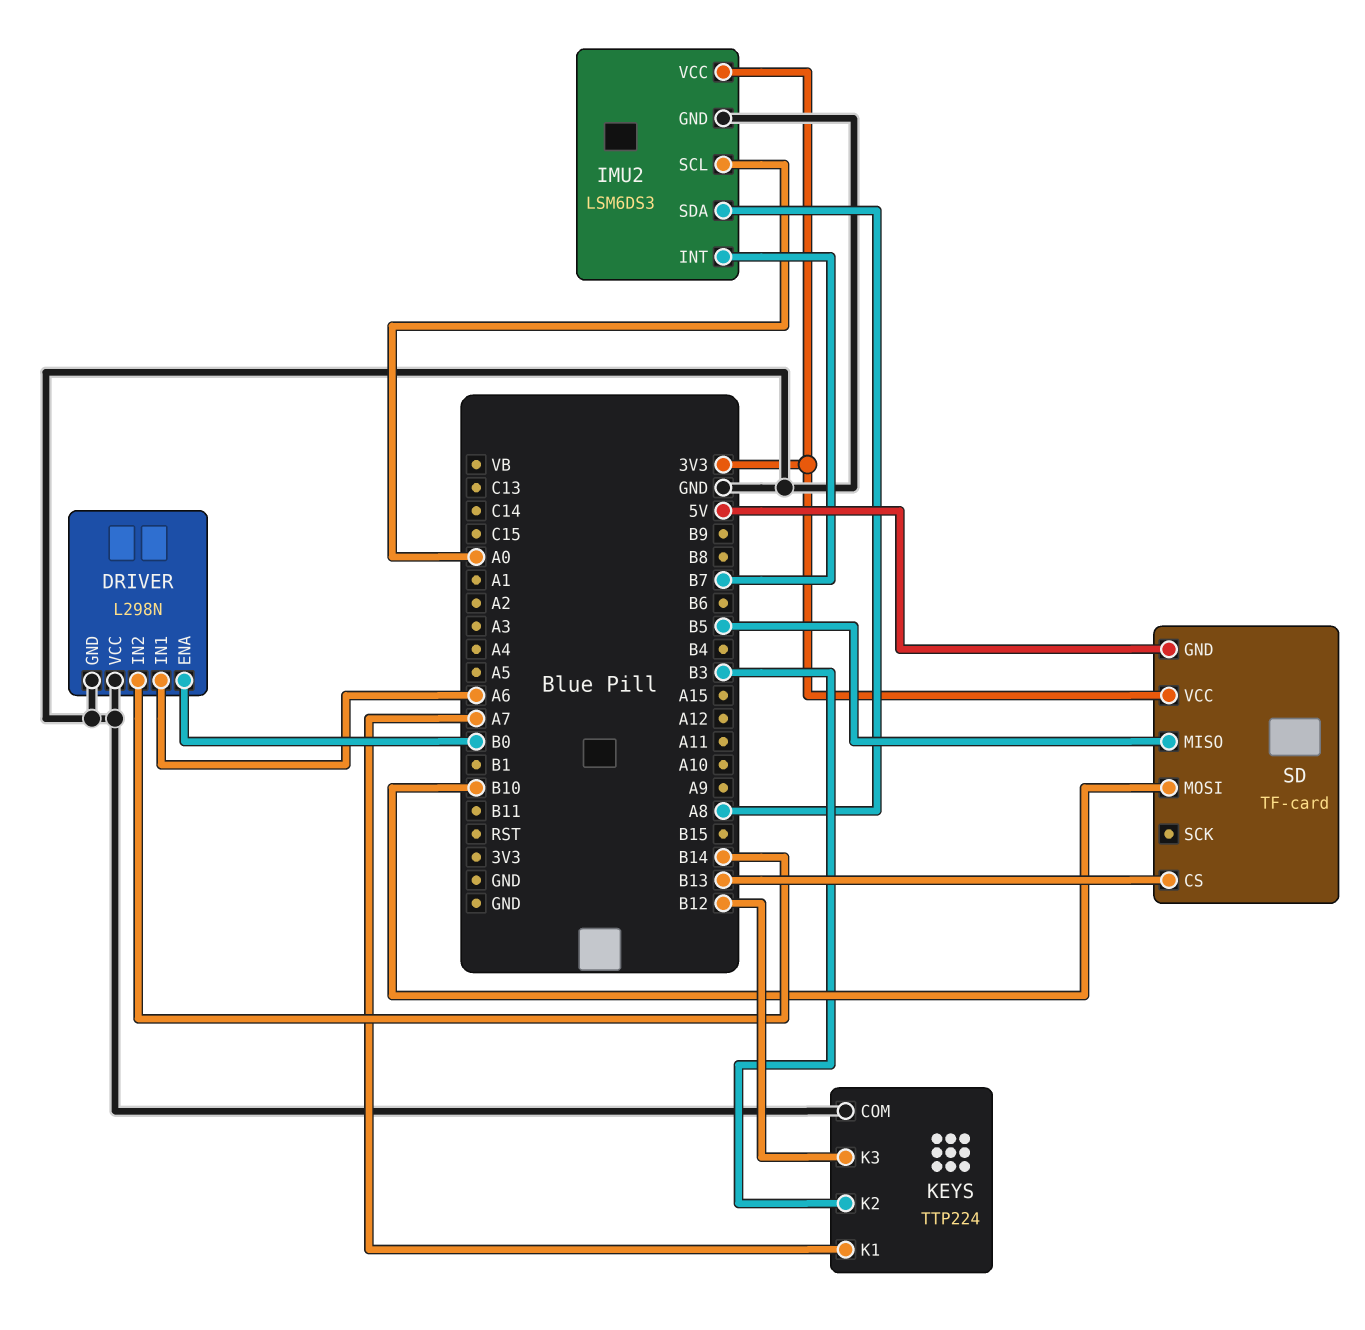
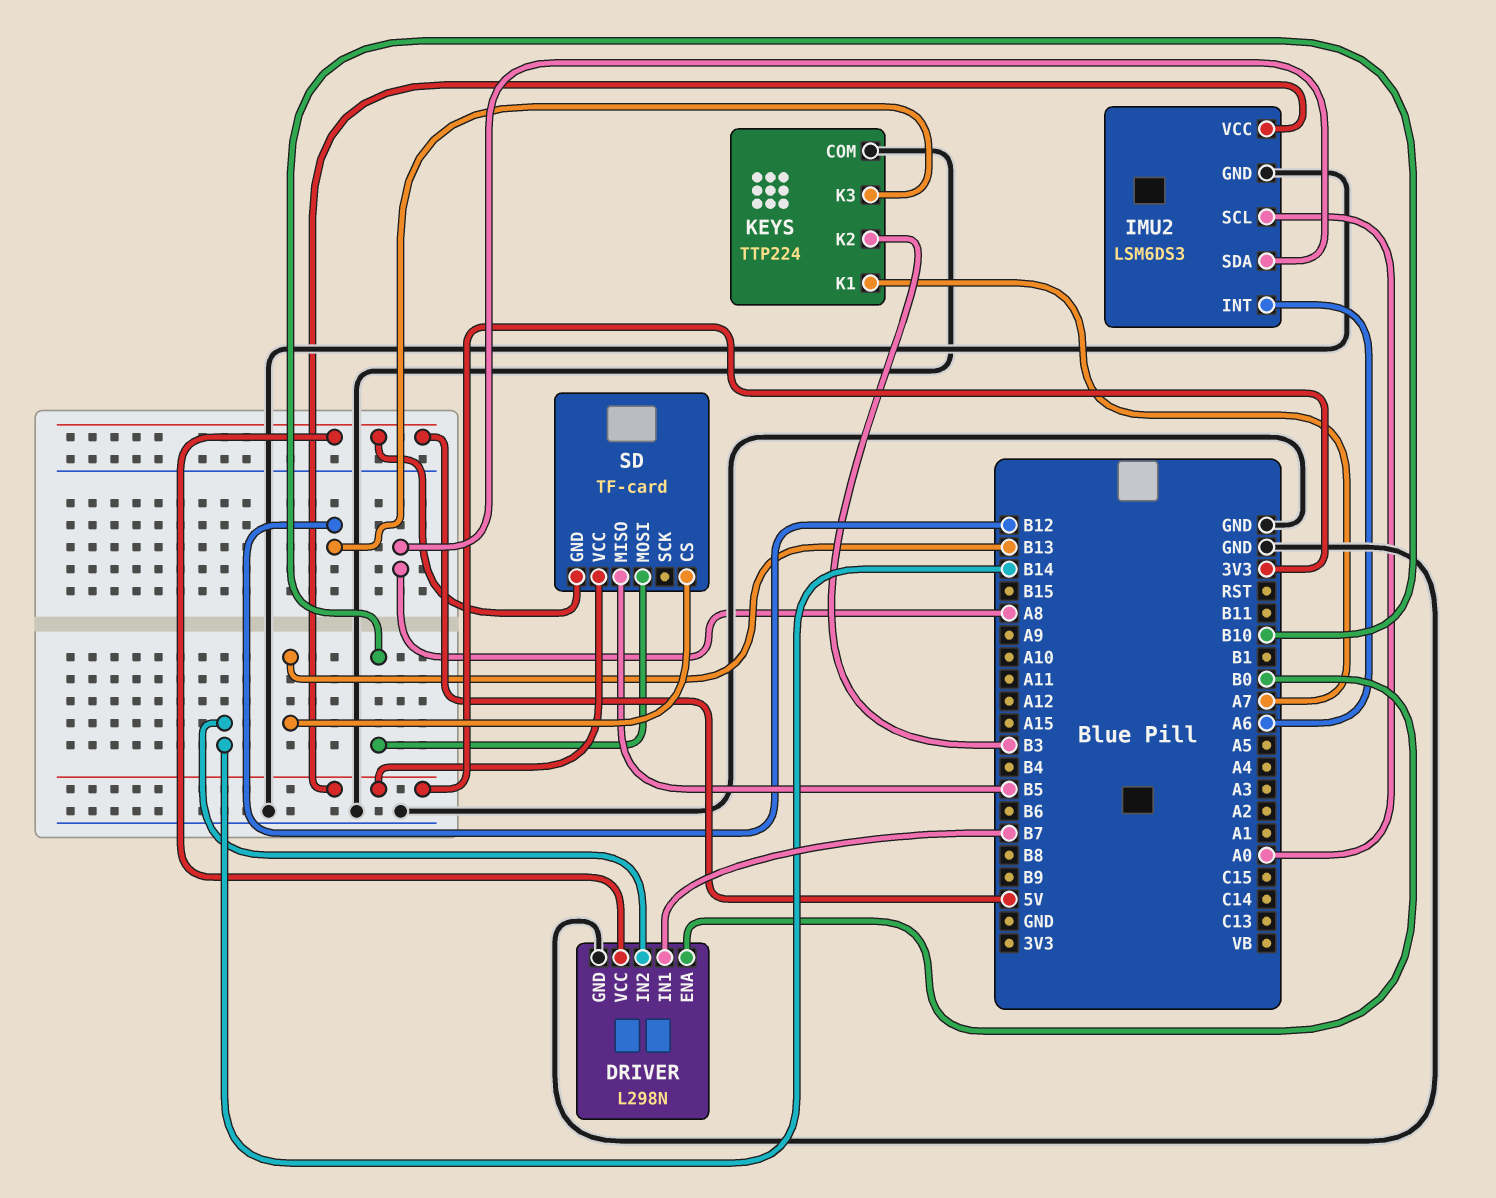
DRIVER pin IN1: A6 -> B7
DRIVER pin VCC: GND -> 5V
IMU2 pin INT: B7 -> A6

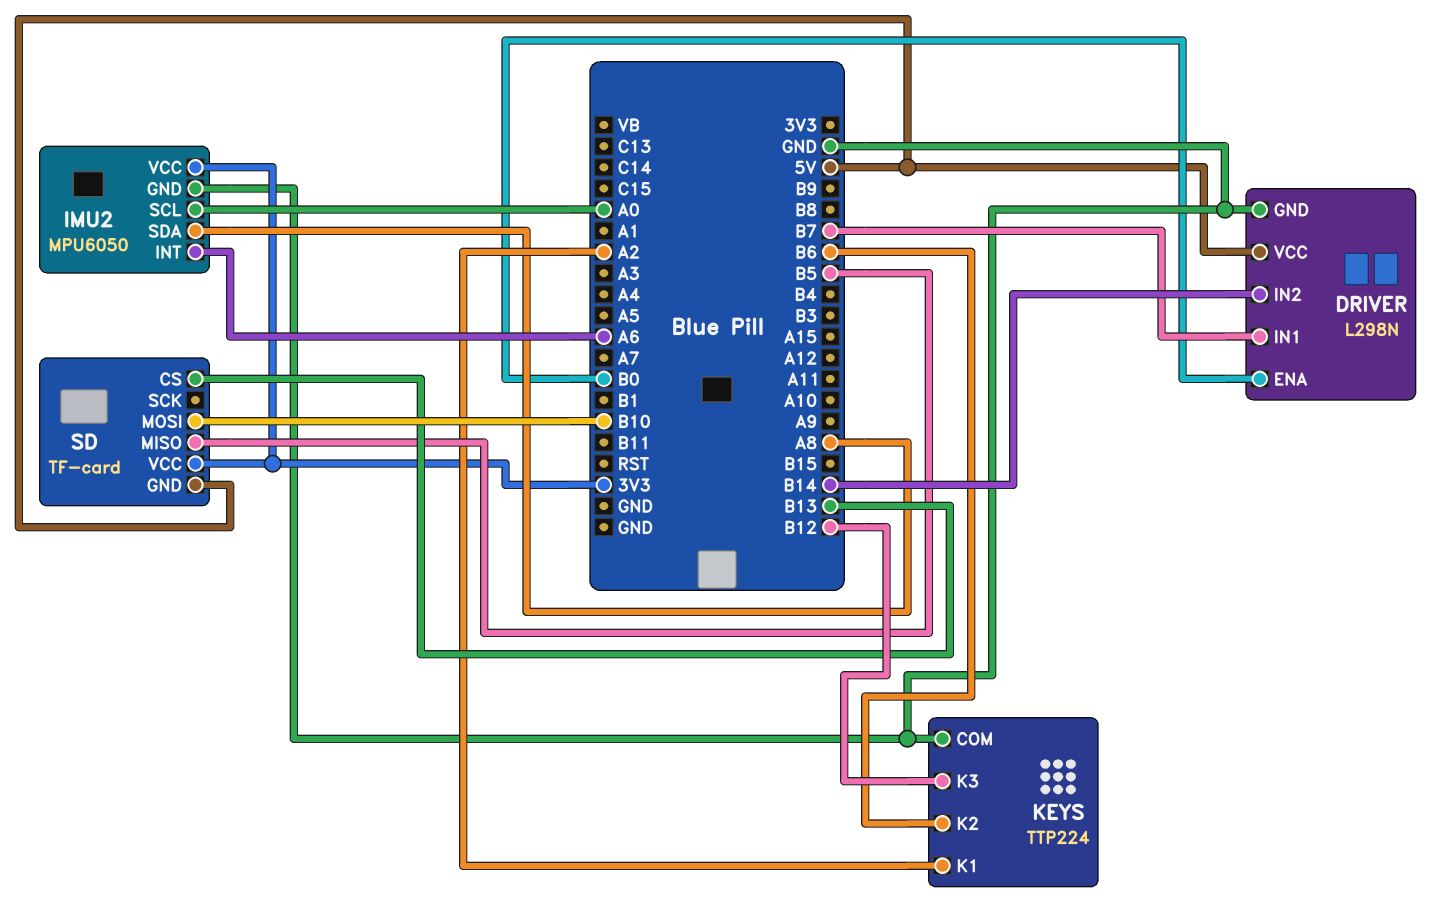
IMU2: LSM6DS3 -> MPU6050
KEYS pin K1: A7 -> A2
KEYS pin K2: B3 -> B6

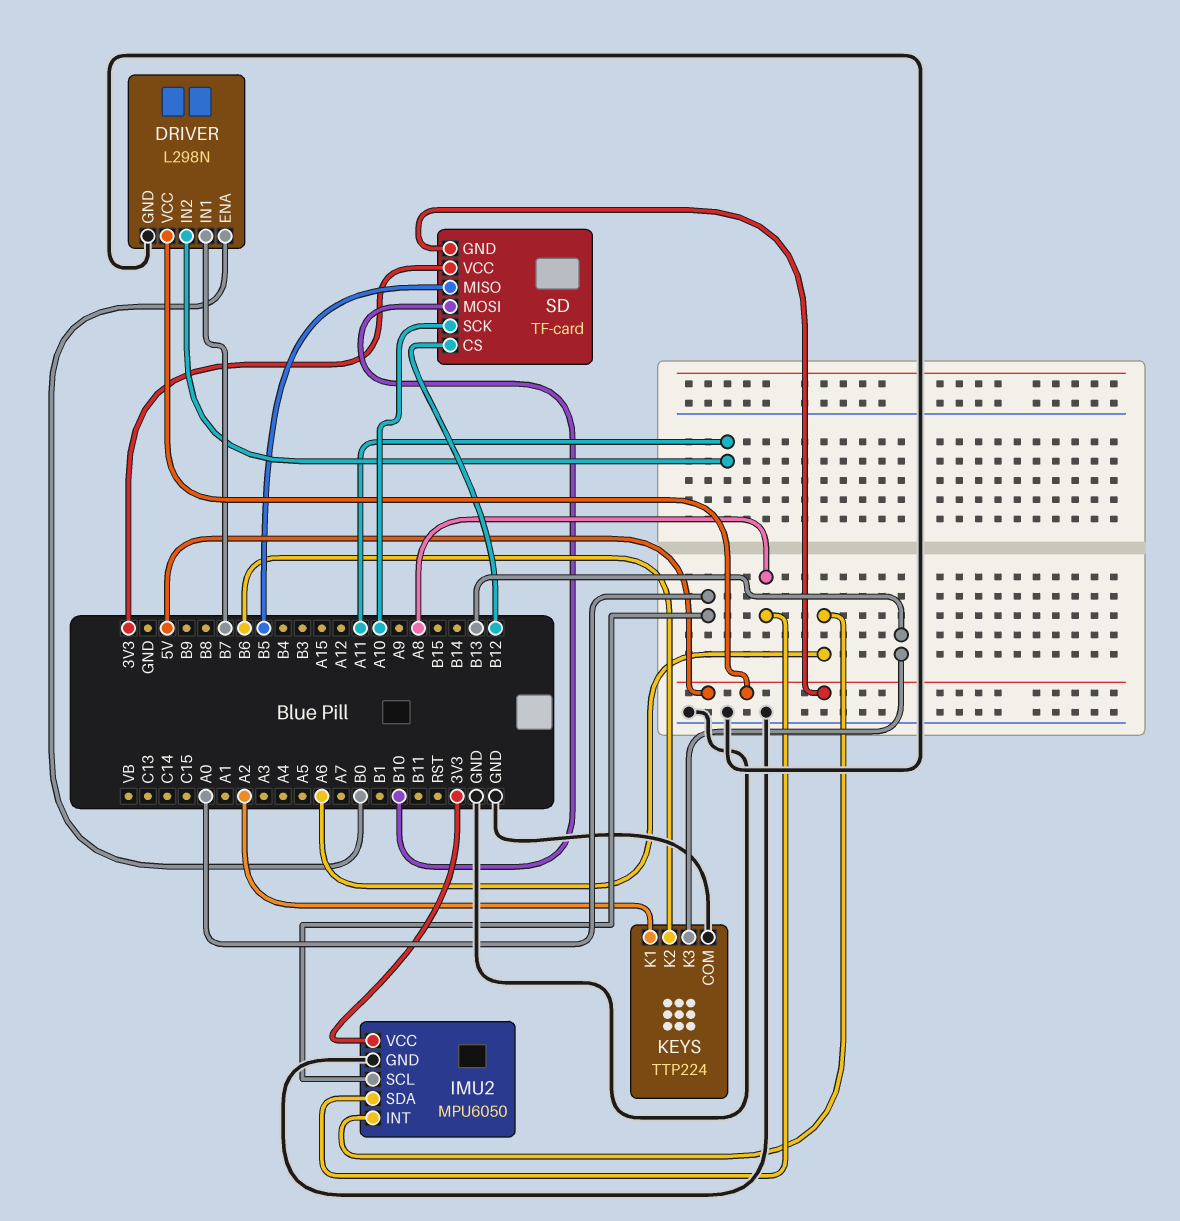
DRIVER pin IN2: B14 -> A11
KEYS pin K3: B12 -> B13
SD pin CS: B13 -> B12
SD pin SCK: none -> A10

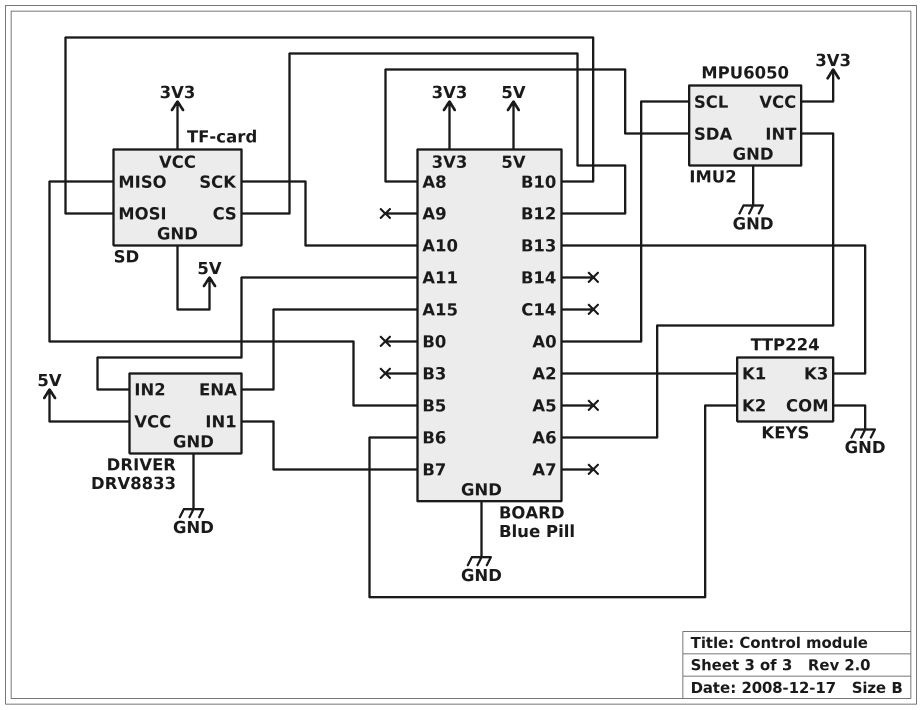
DRIVER: L298N -> DRV8833
DRIVER pin ENA: B0 -> A15

